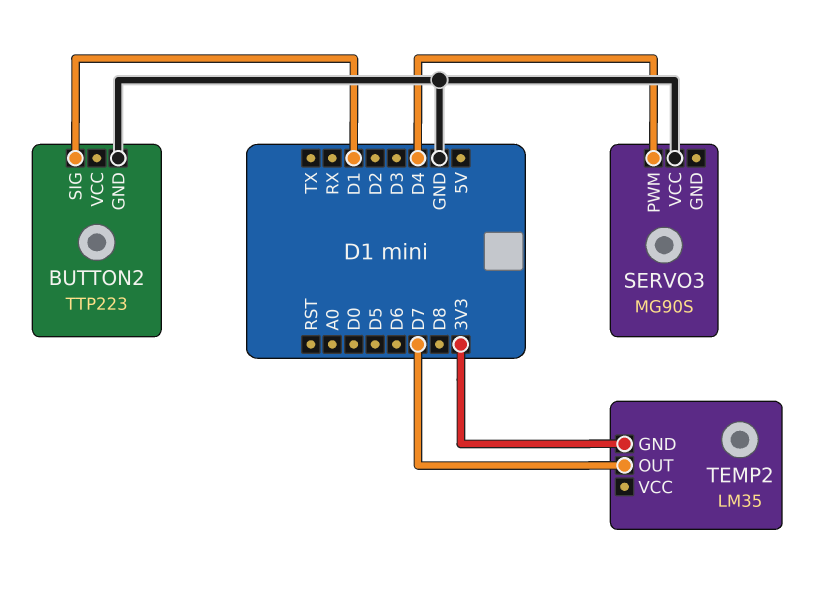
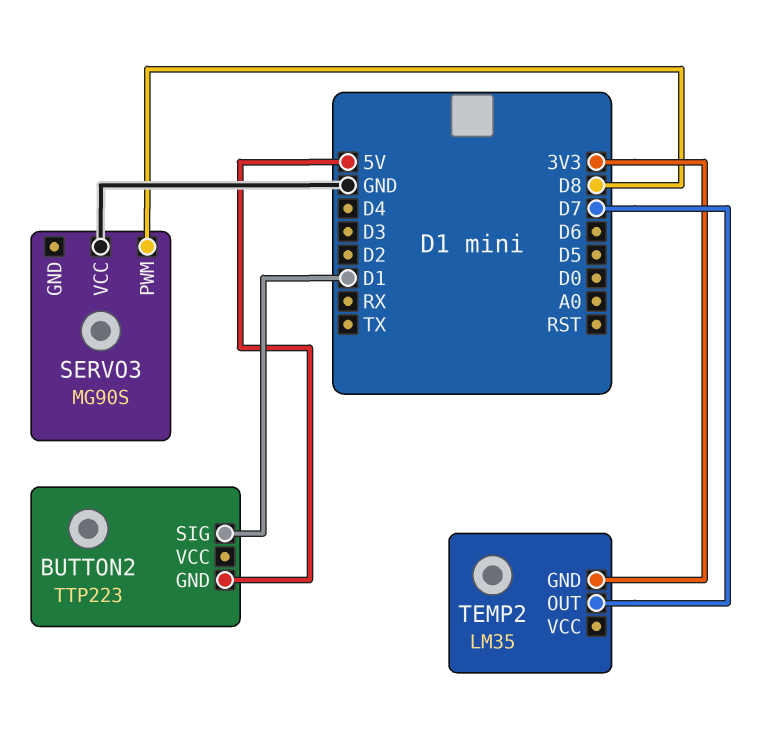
BUTTON2 pin GND: GND -> 5V
SERVO3 pin PWM: D4 -> D8

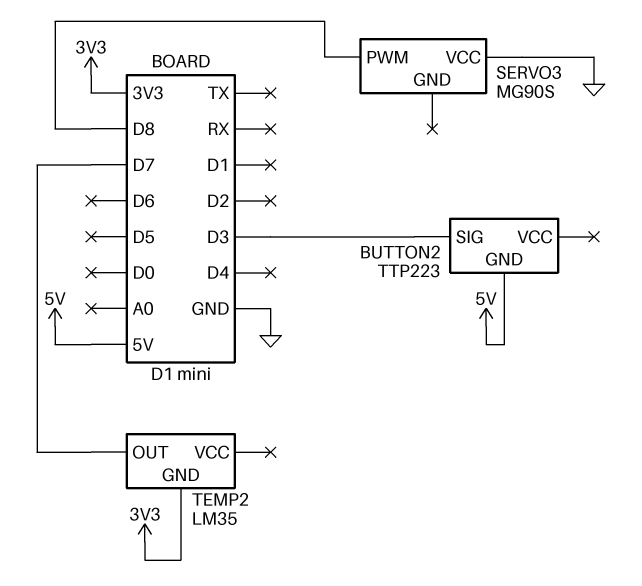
BUTTON2 pin SIG: D1 -> D3

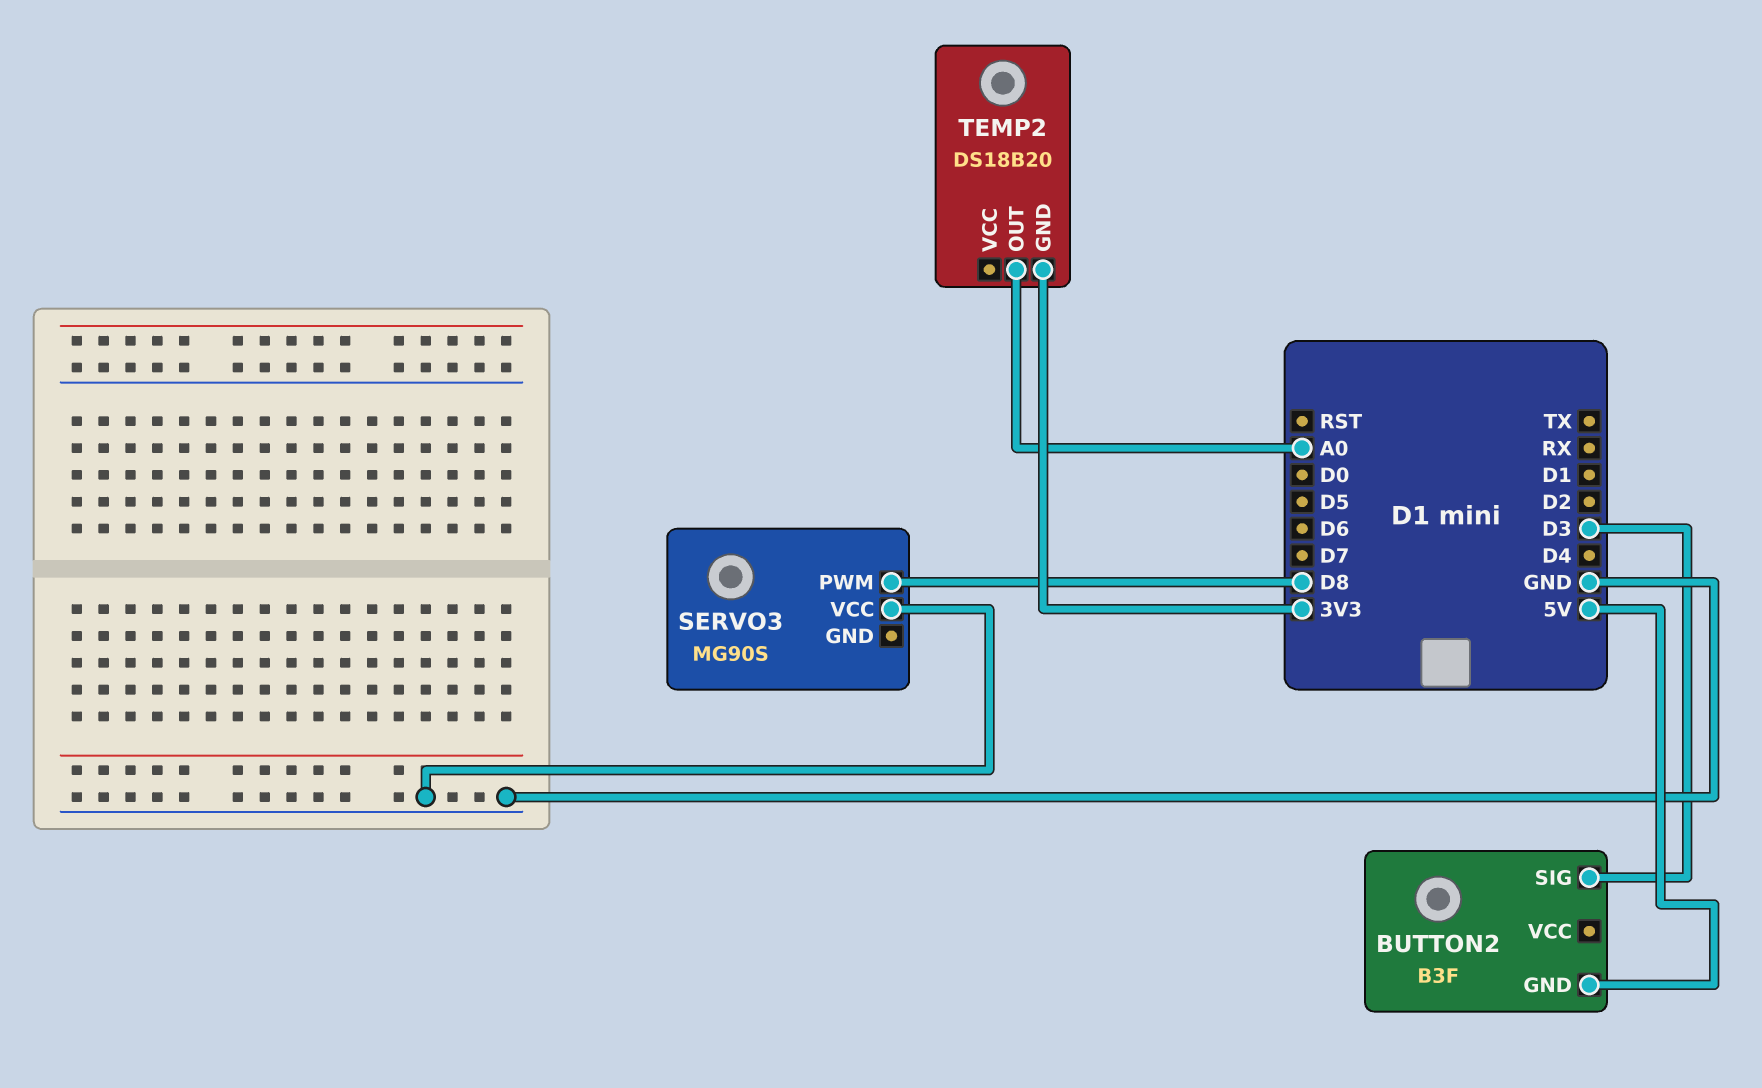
BUTTON2: TTP223 -> B3F
TEMP2: LM35 -> DS18B20
TEMP2 pin OUT: D7 -> A0

